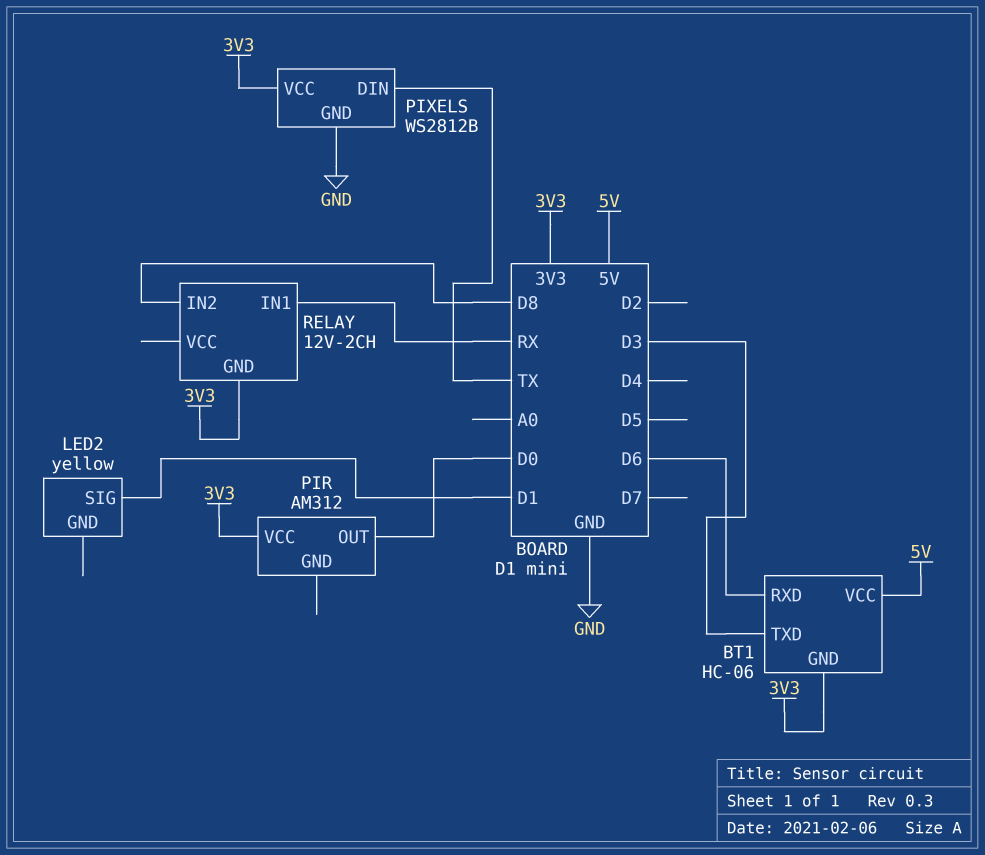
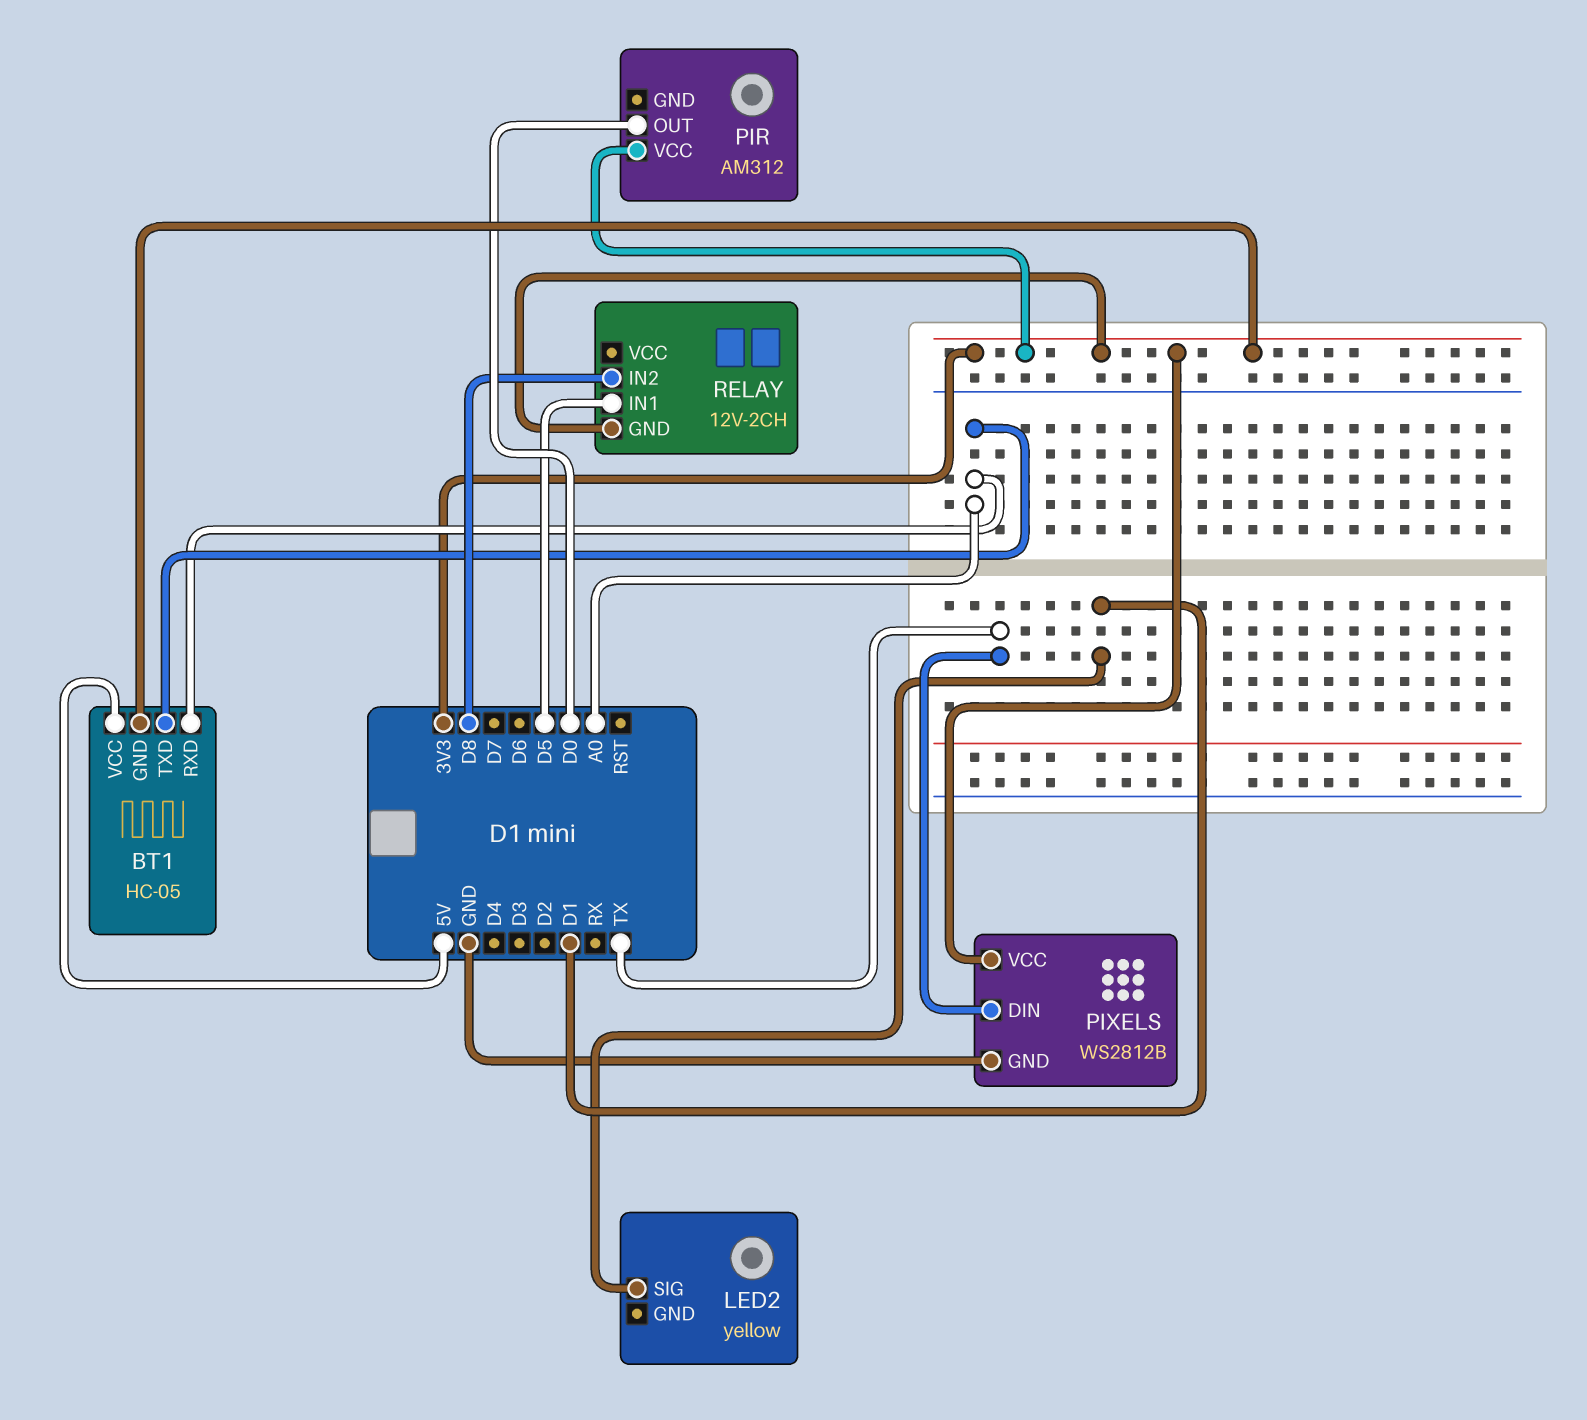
BT1: HC-06 -> HC-05
BT1 pin RXD: D6 -> A0
BT1 pin TXD: D3 -> A0
RELAY pin IN1: RX -> D5

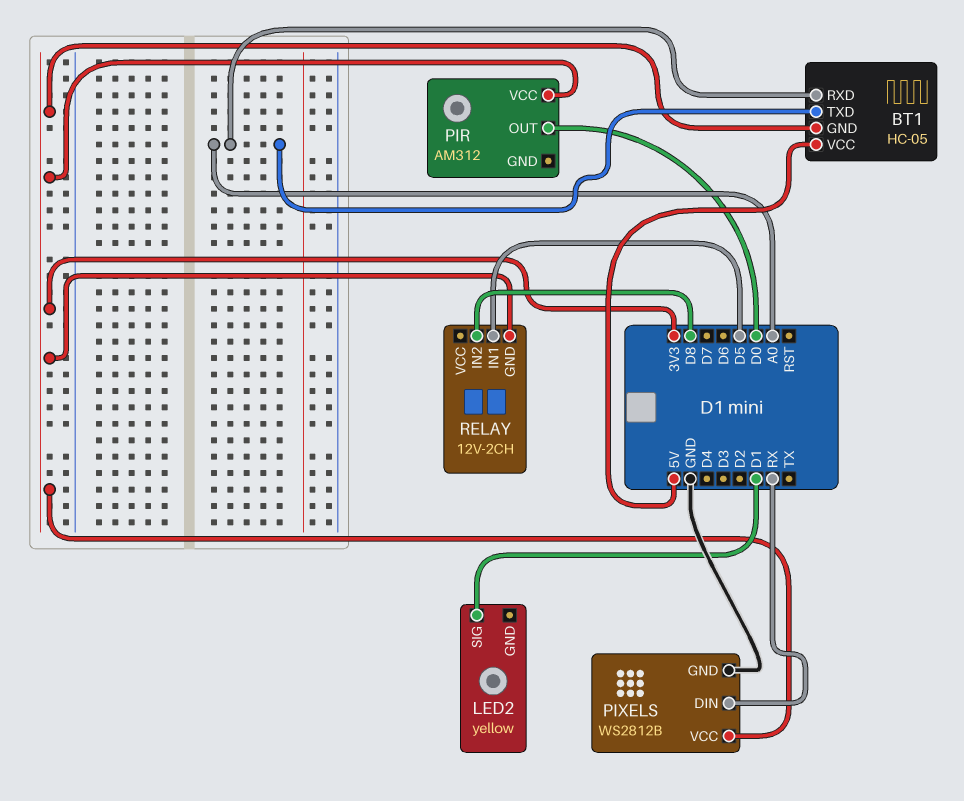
PIXELS pin DIN: TX -> RX

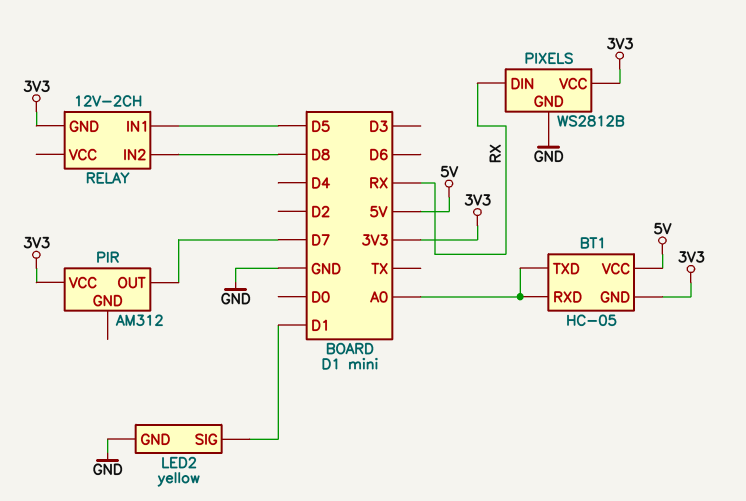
LED2 pin GND: none -> GND
PIR pin OUT: D0 -> D7

